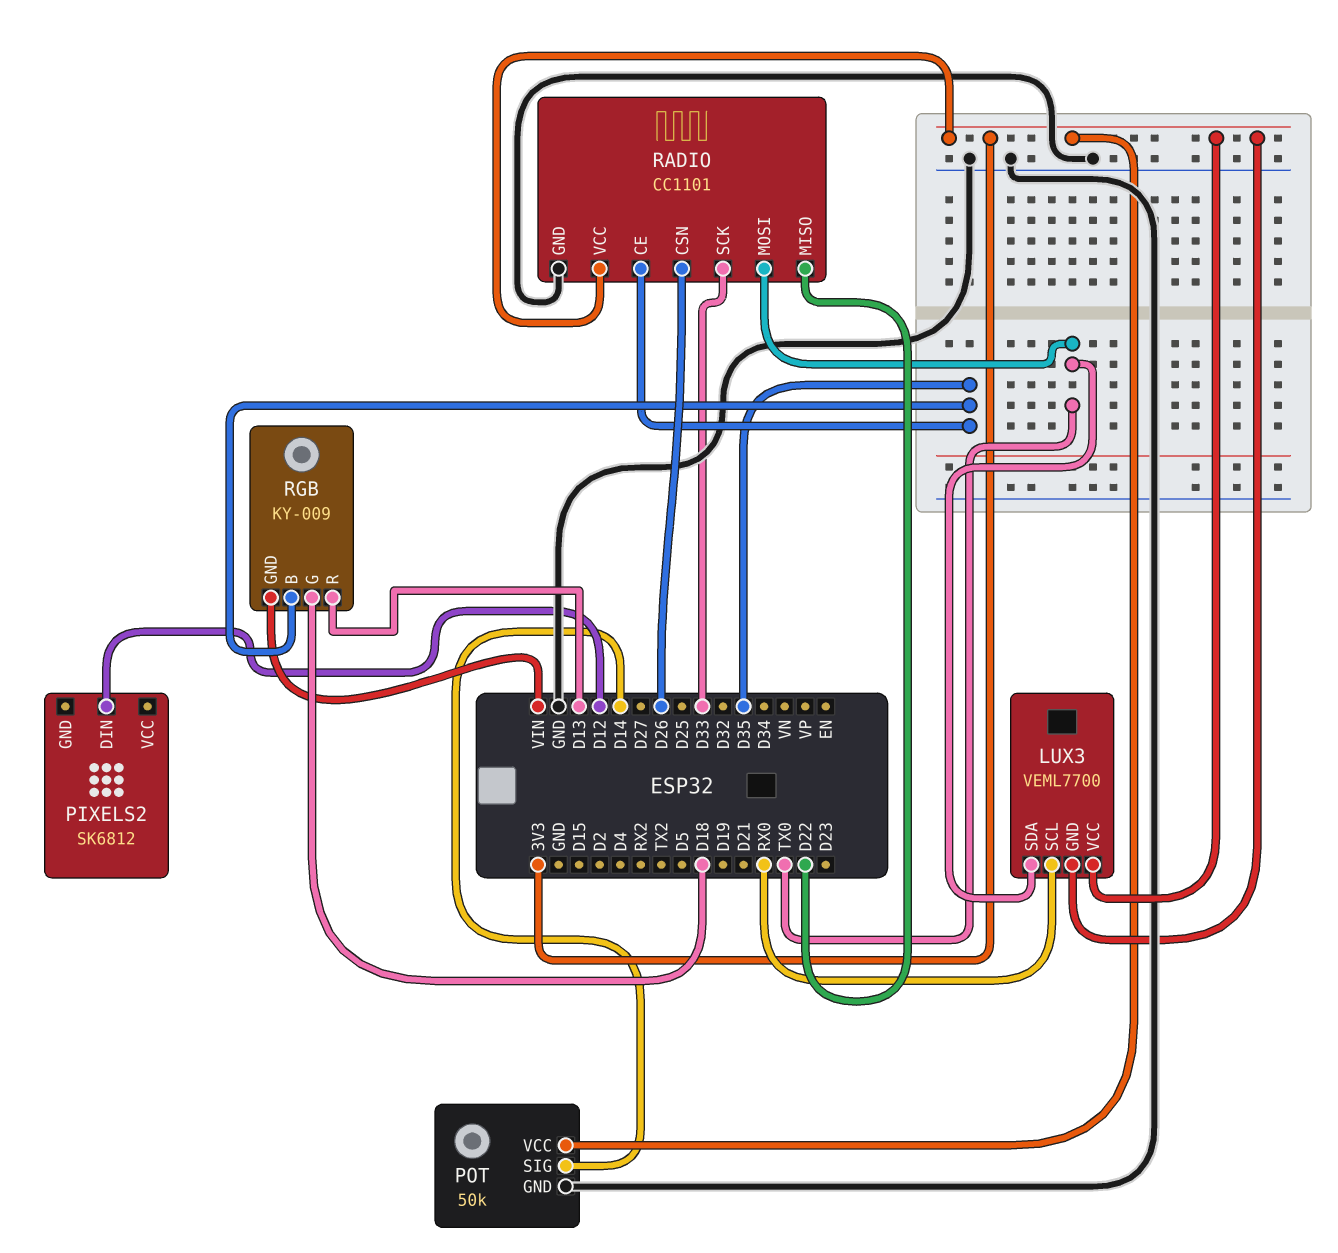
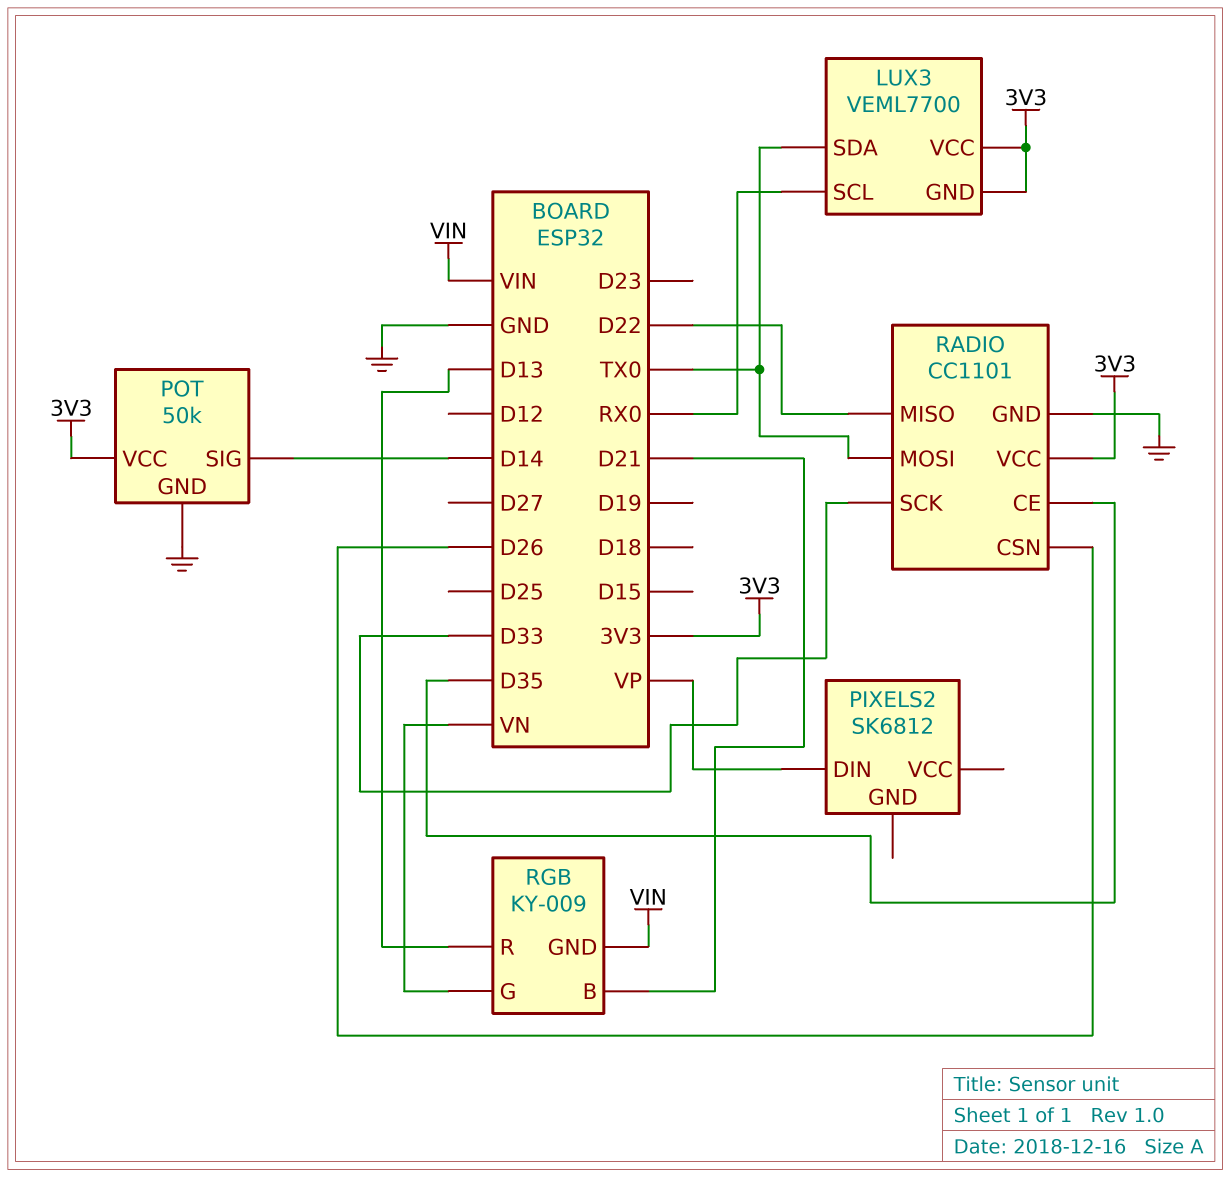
PIXELS2 pin DIN: D12 -> VP
RGB pin B: D35 -> D21
RGB pin G: D18 -> VN

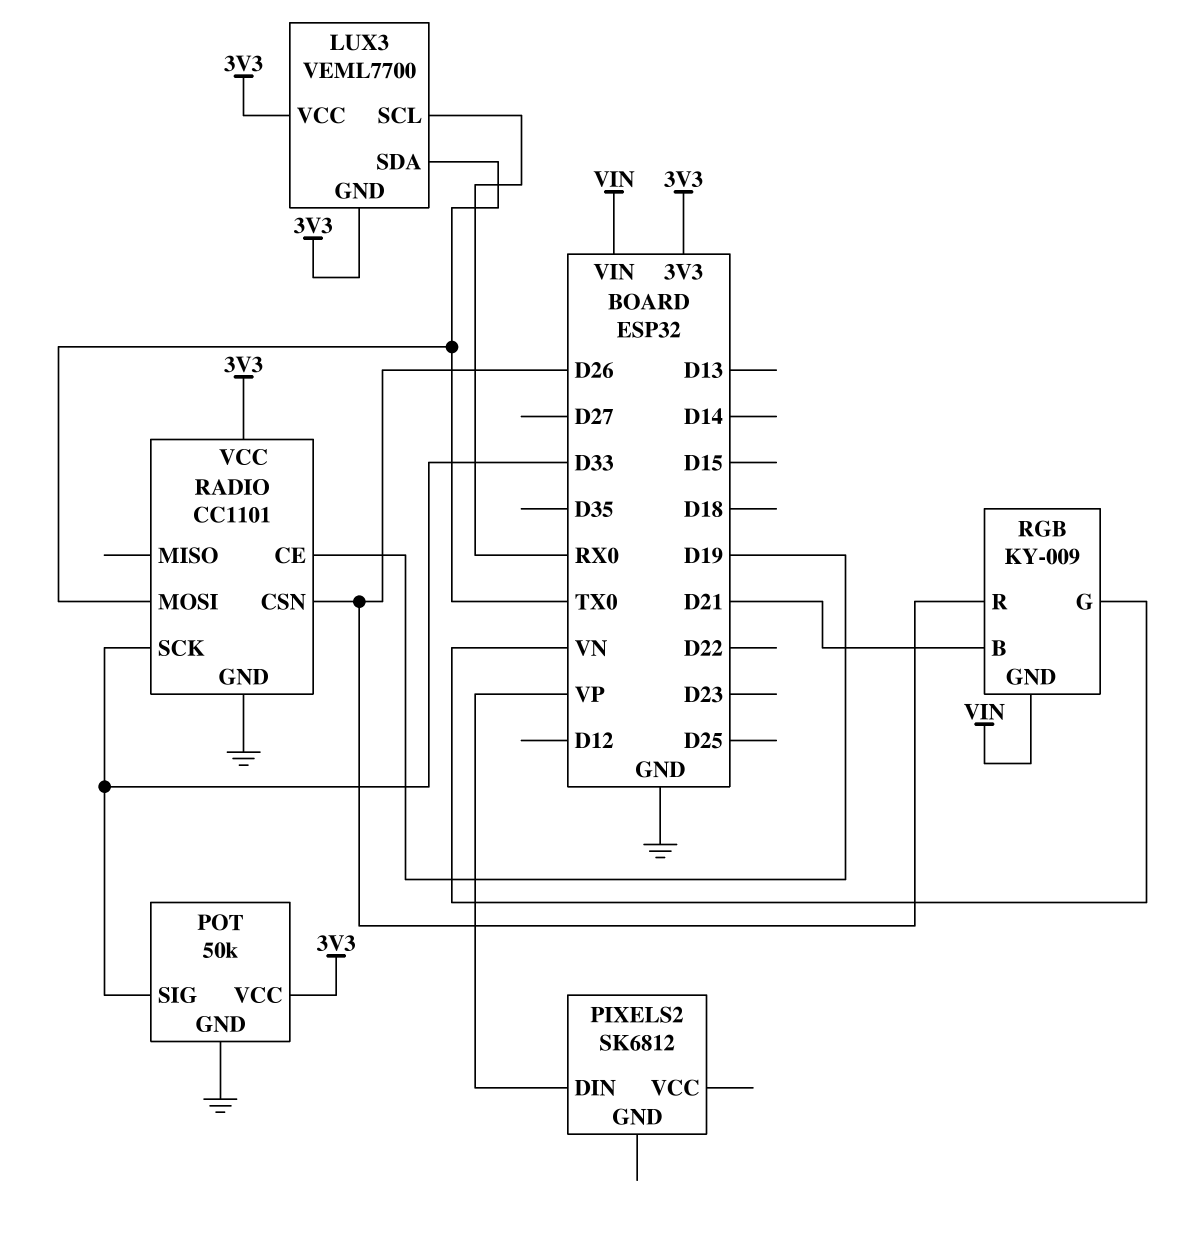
POT pin SIG: D14 -> D33
RADIO pin CE: D35 -> D19
RADIO pin MISO: D22 -> none
RGB pin R: D13 -> D26

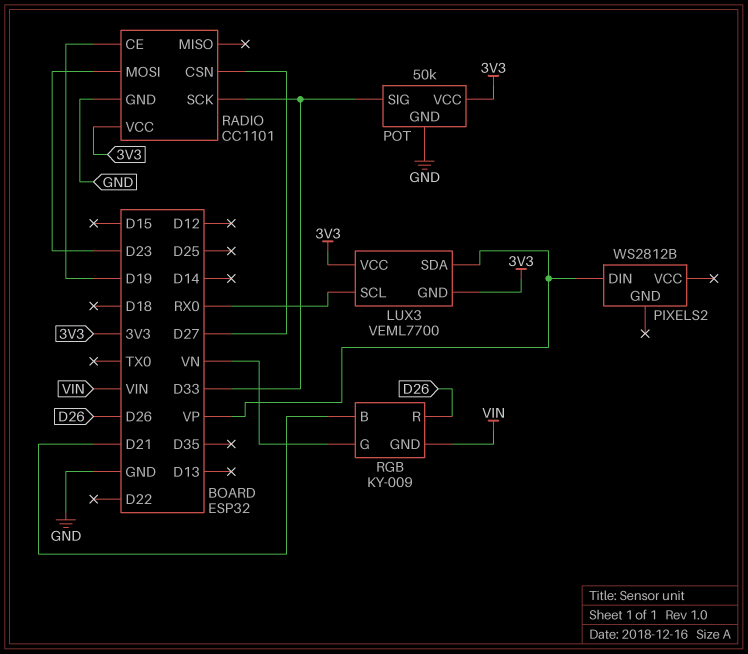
LUX3 pin SDA: TX0 -> VP
PIXELS2: SK6812 -> WS2812B
RADIO pin CSN: D26 -> D27
RADIO pin MOSI: TX0 -> D23

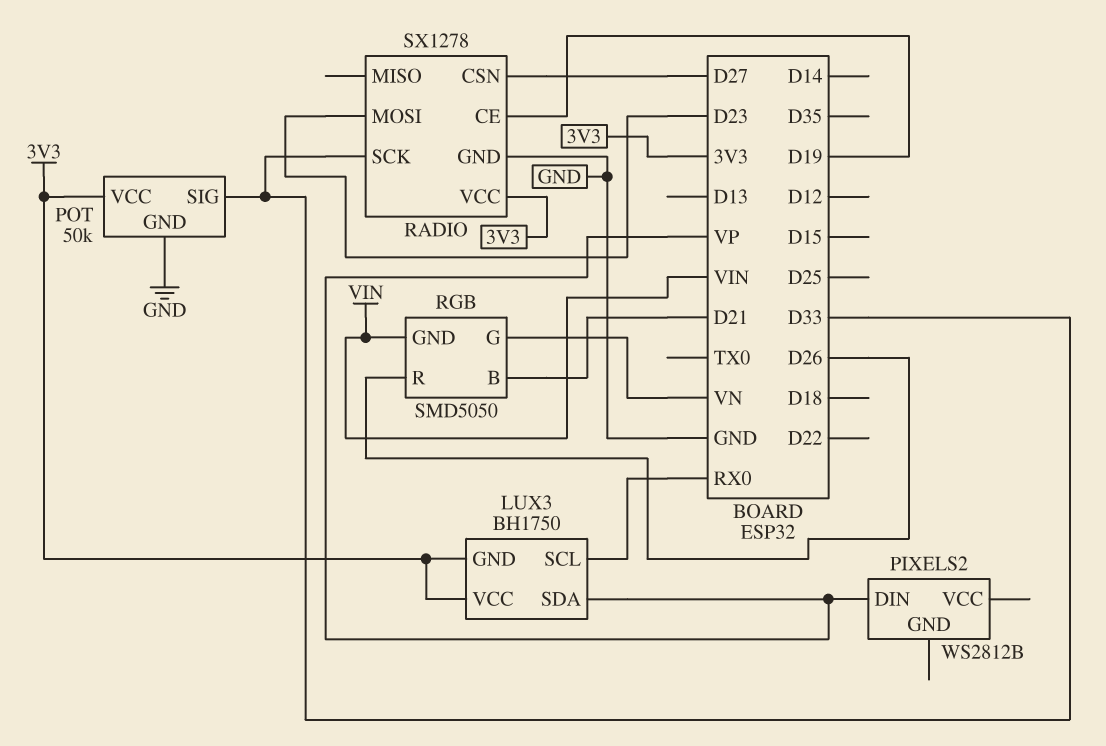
LUX3: VEML7700 -> BH1750
RADIO: CC1101 -> SX1278
RGB: KY-009 -> SMD5050

